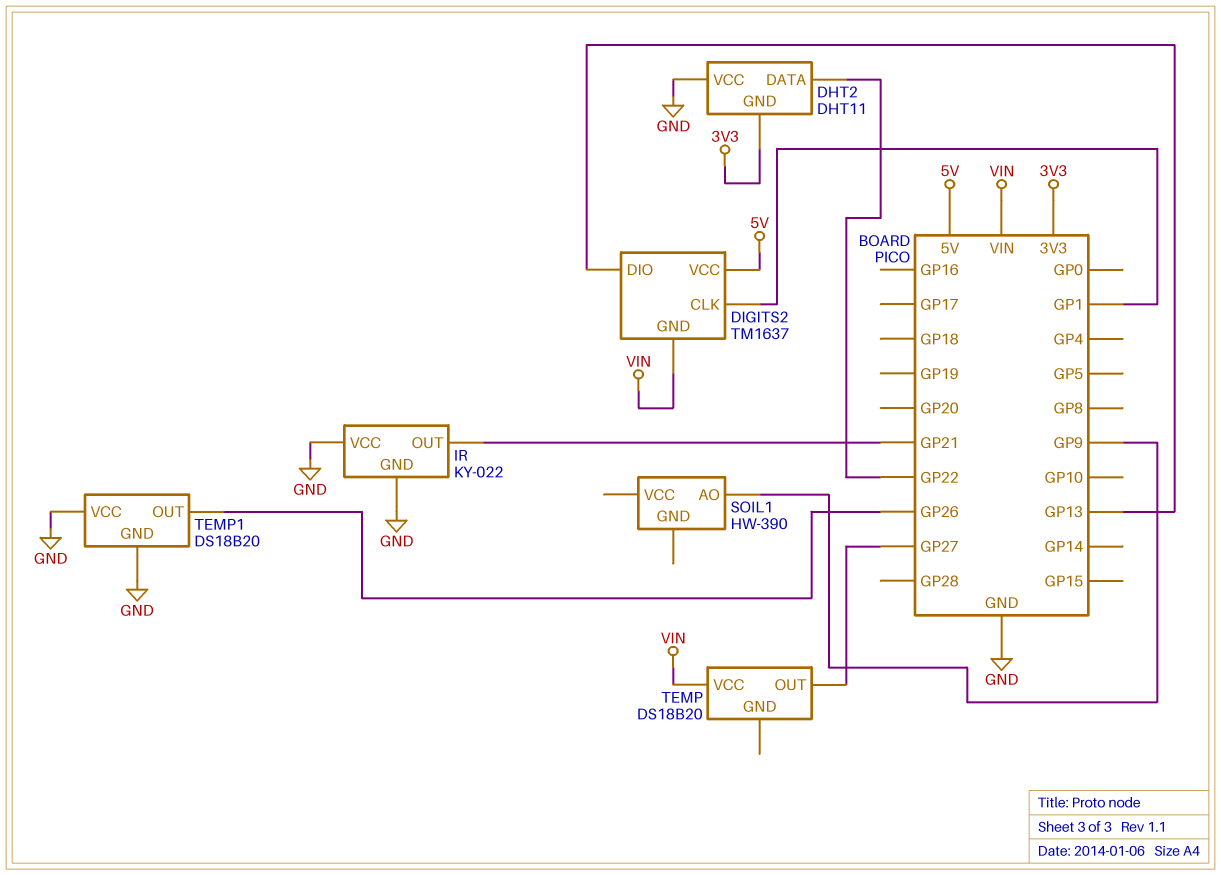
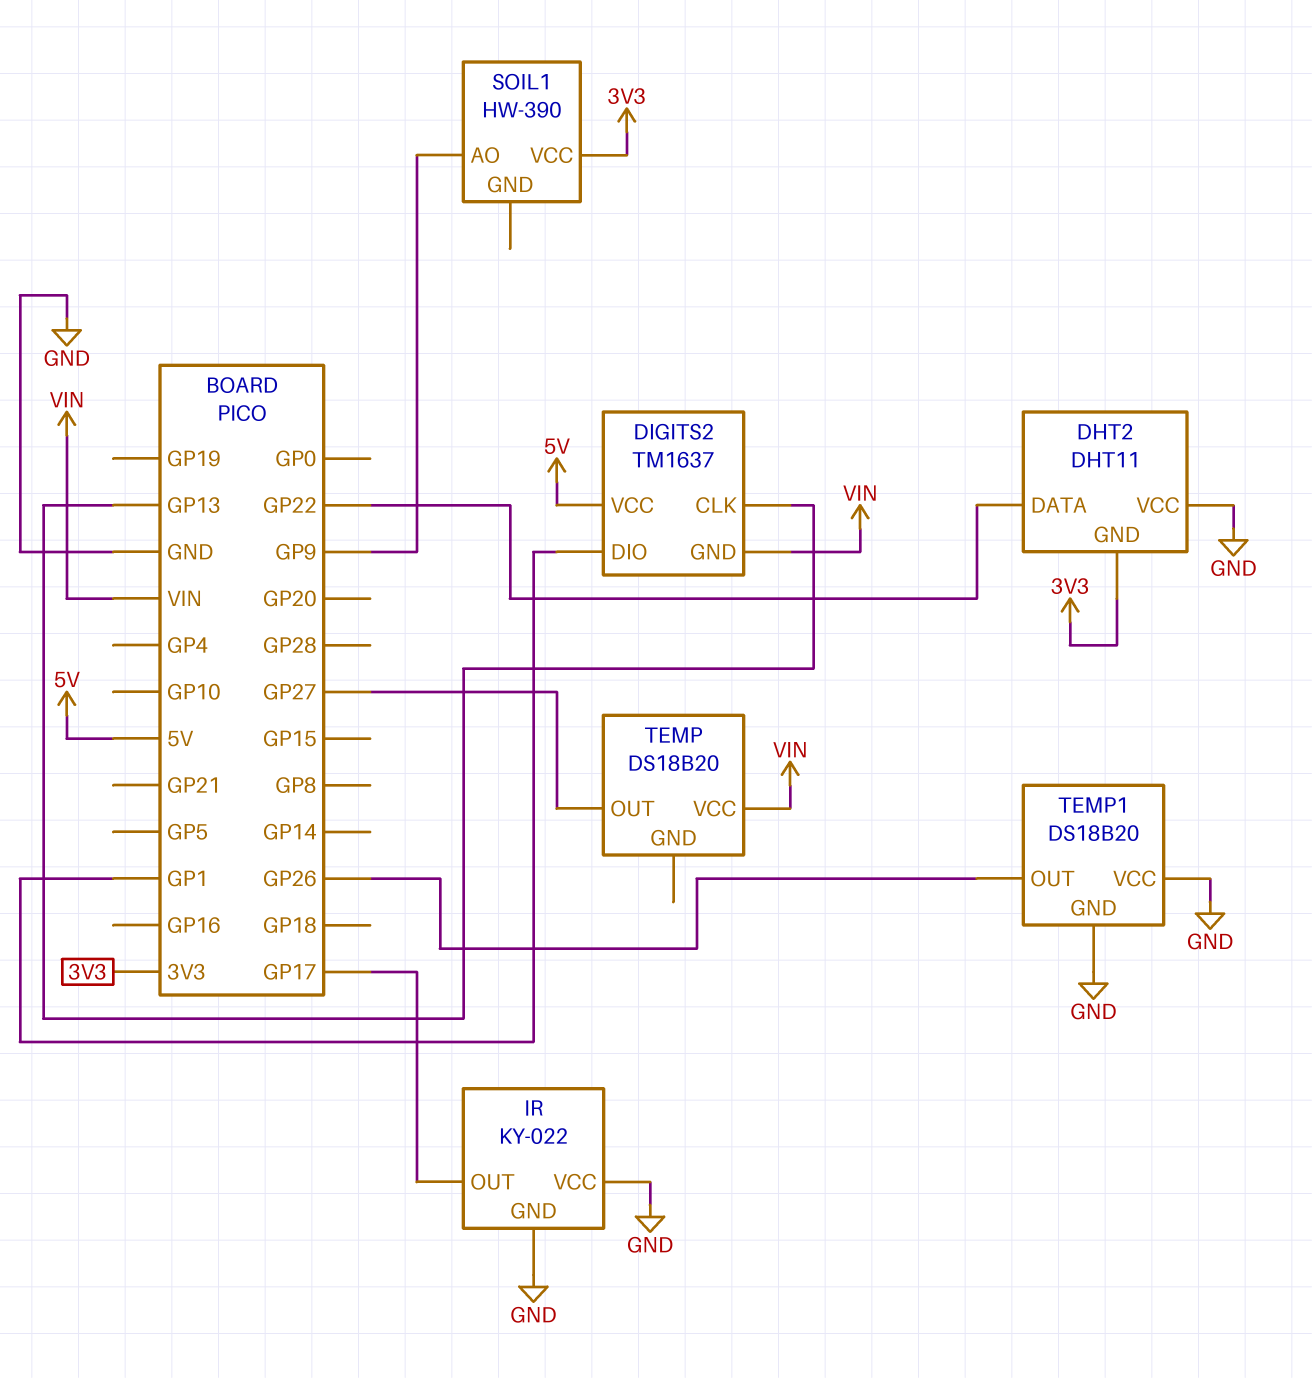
DIGITS2 pin CLK: GP1 -> GP13
DIGITS2 pin DIO: GP13 -> GP1
IR pin OUT: GP21 -> GP17
SOIL1 pin VCC: none -> 3V3

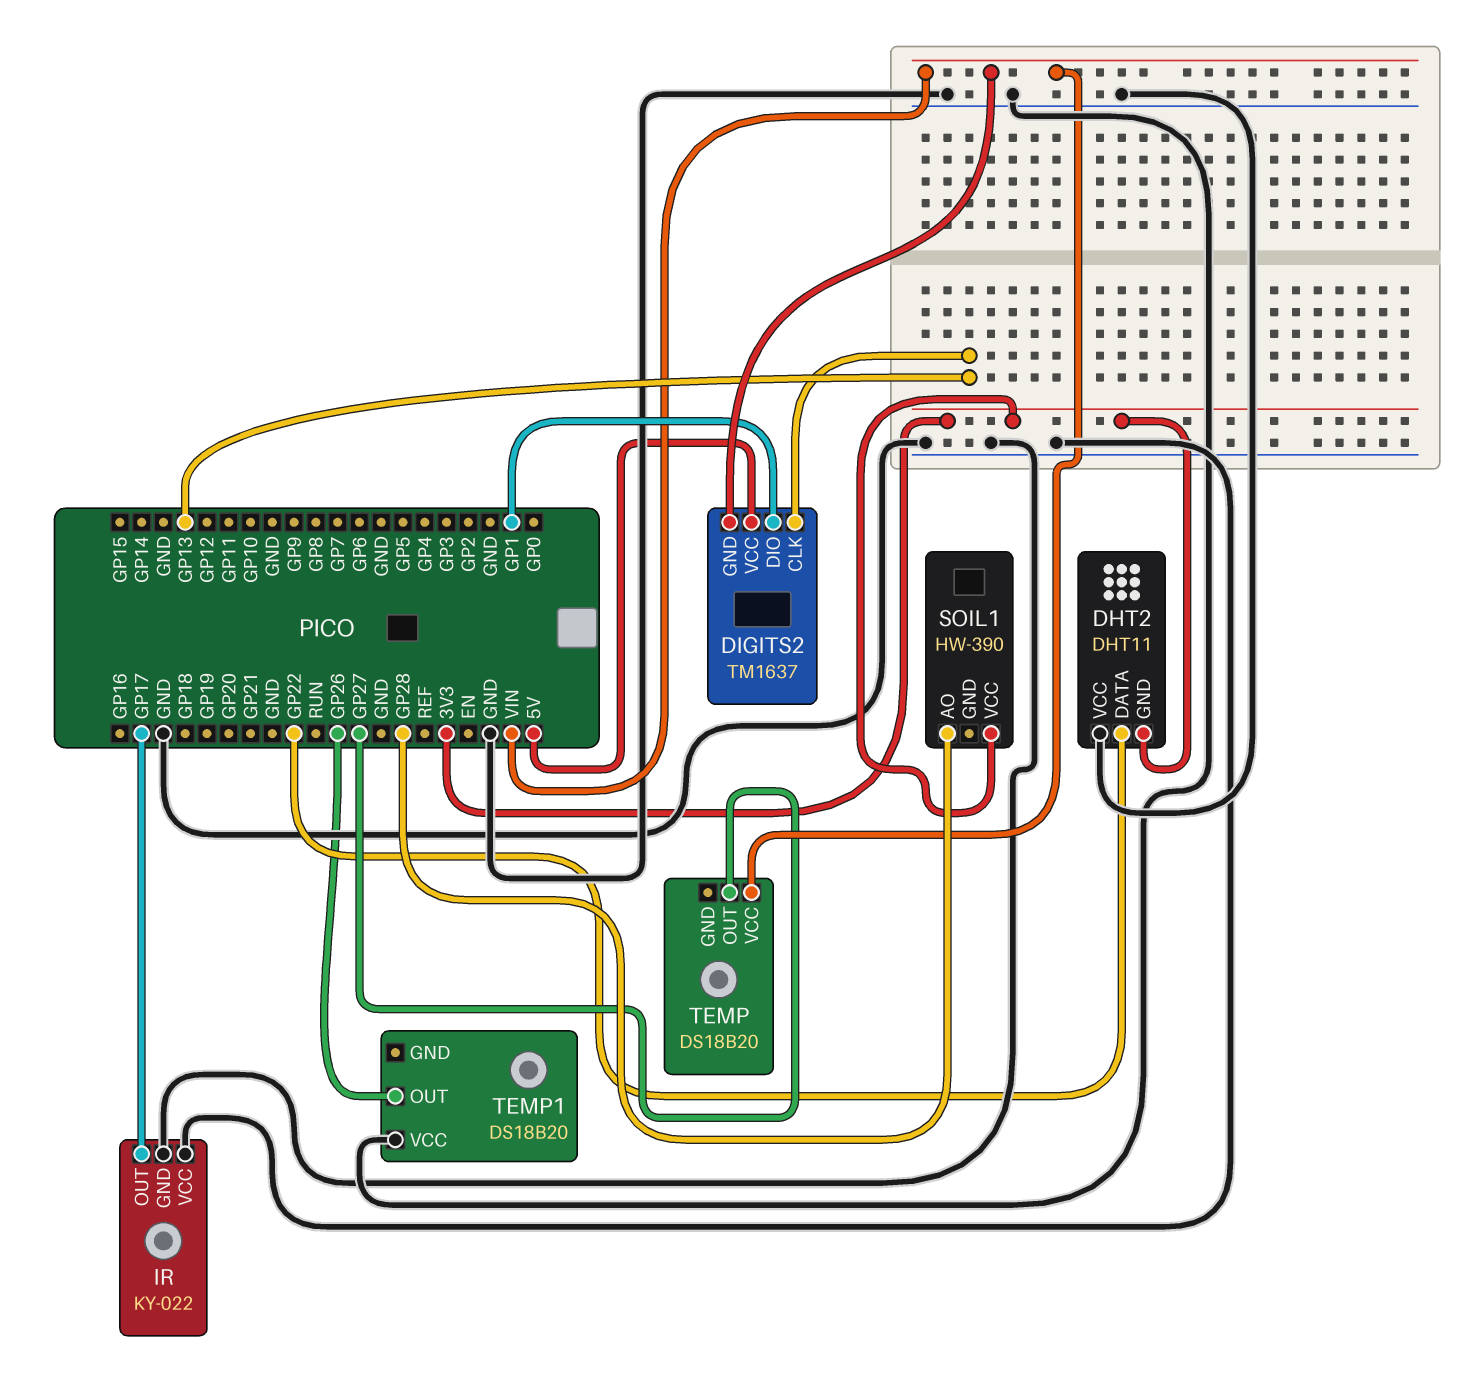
SOIL1 pin AO: GP9 -> GP28
TEMP1 pin GND: GND -> none

